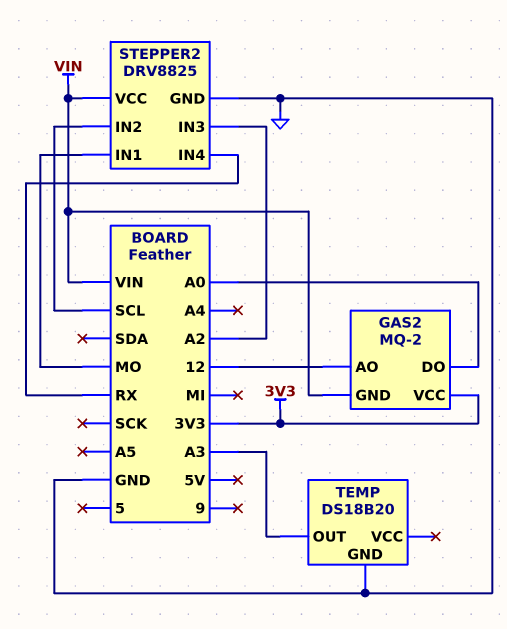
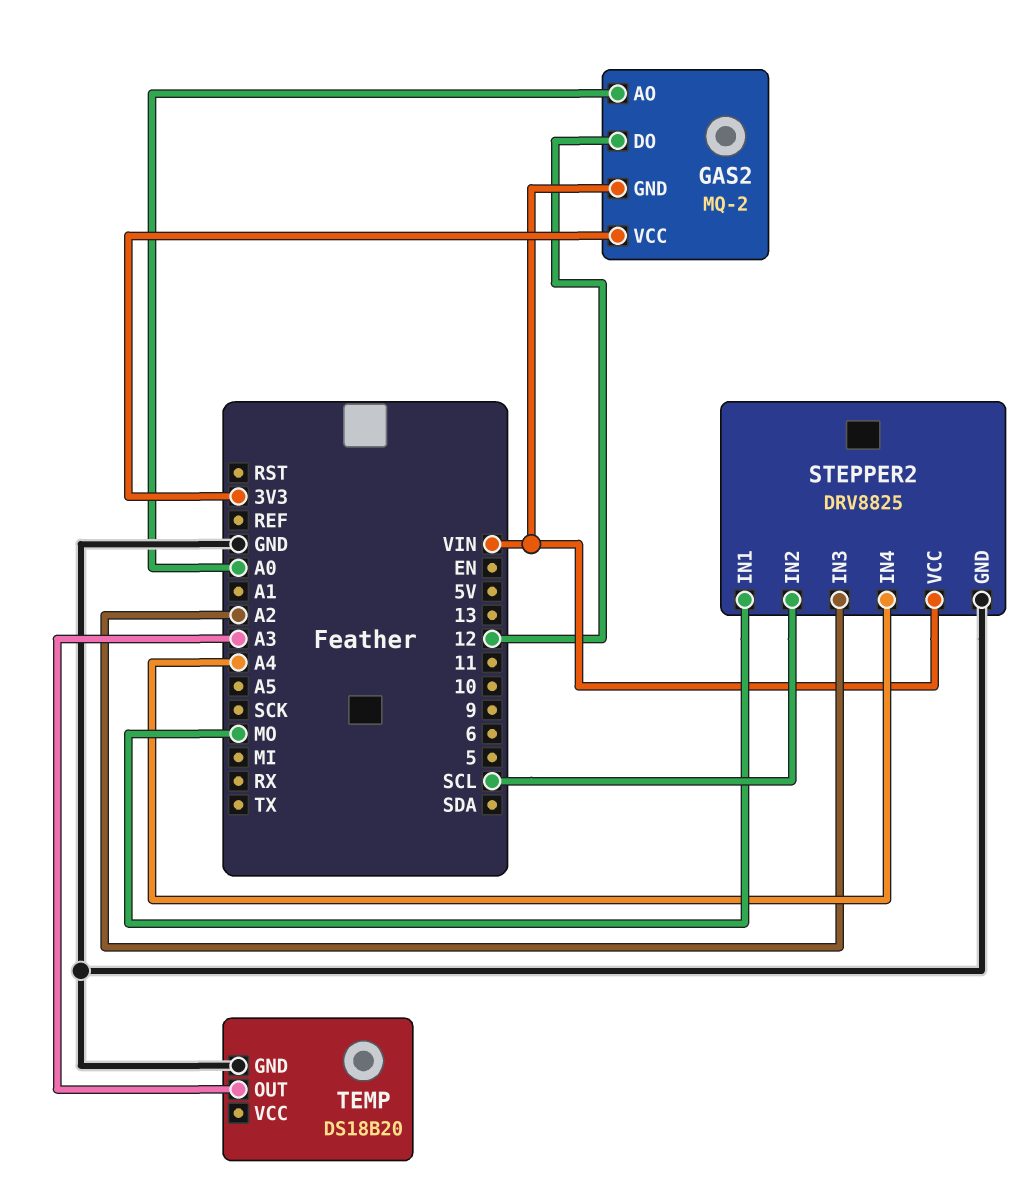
GAS2 pin AO: 12 -> A0
GAS2 pin DO: A0 -> 12
STEPPER2 pin IN4: RX -> A4

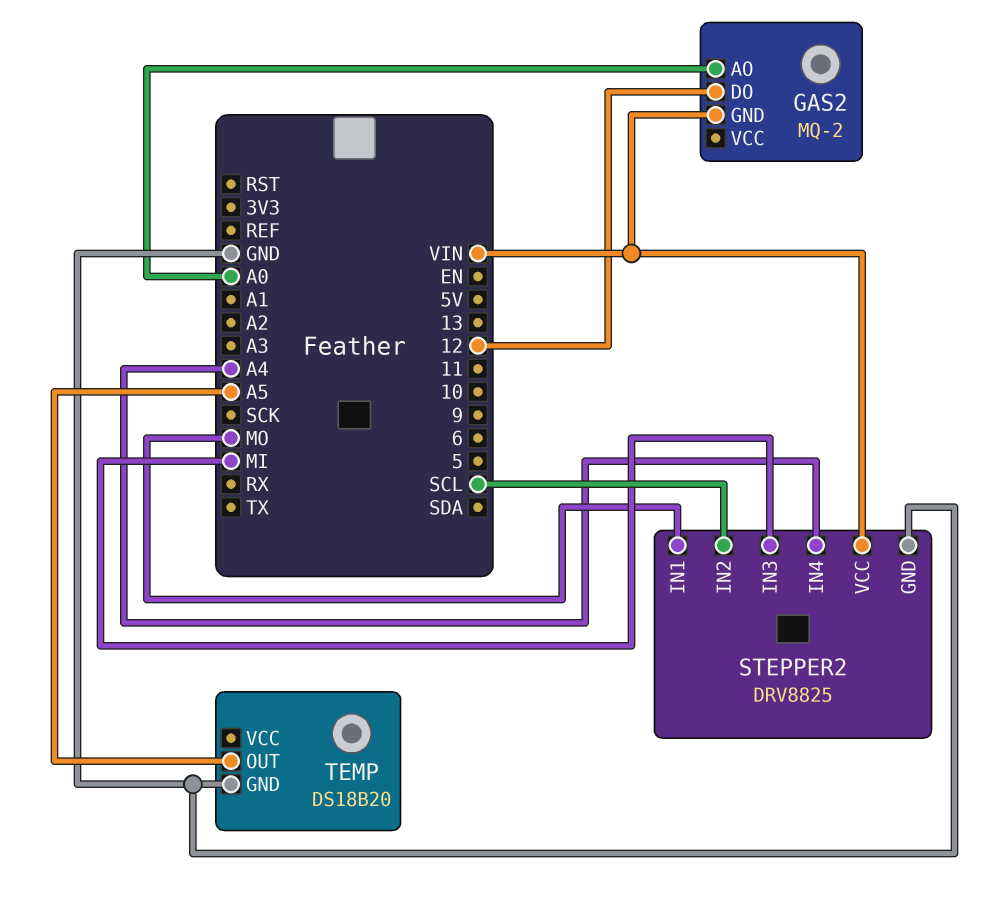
GAS2 pin VCC: 3V3 -> none
STEPPER2 pin IN3: A2 -> MI
TEMP pin OUT: A3 -> A5

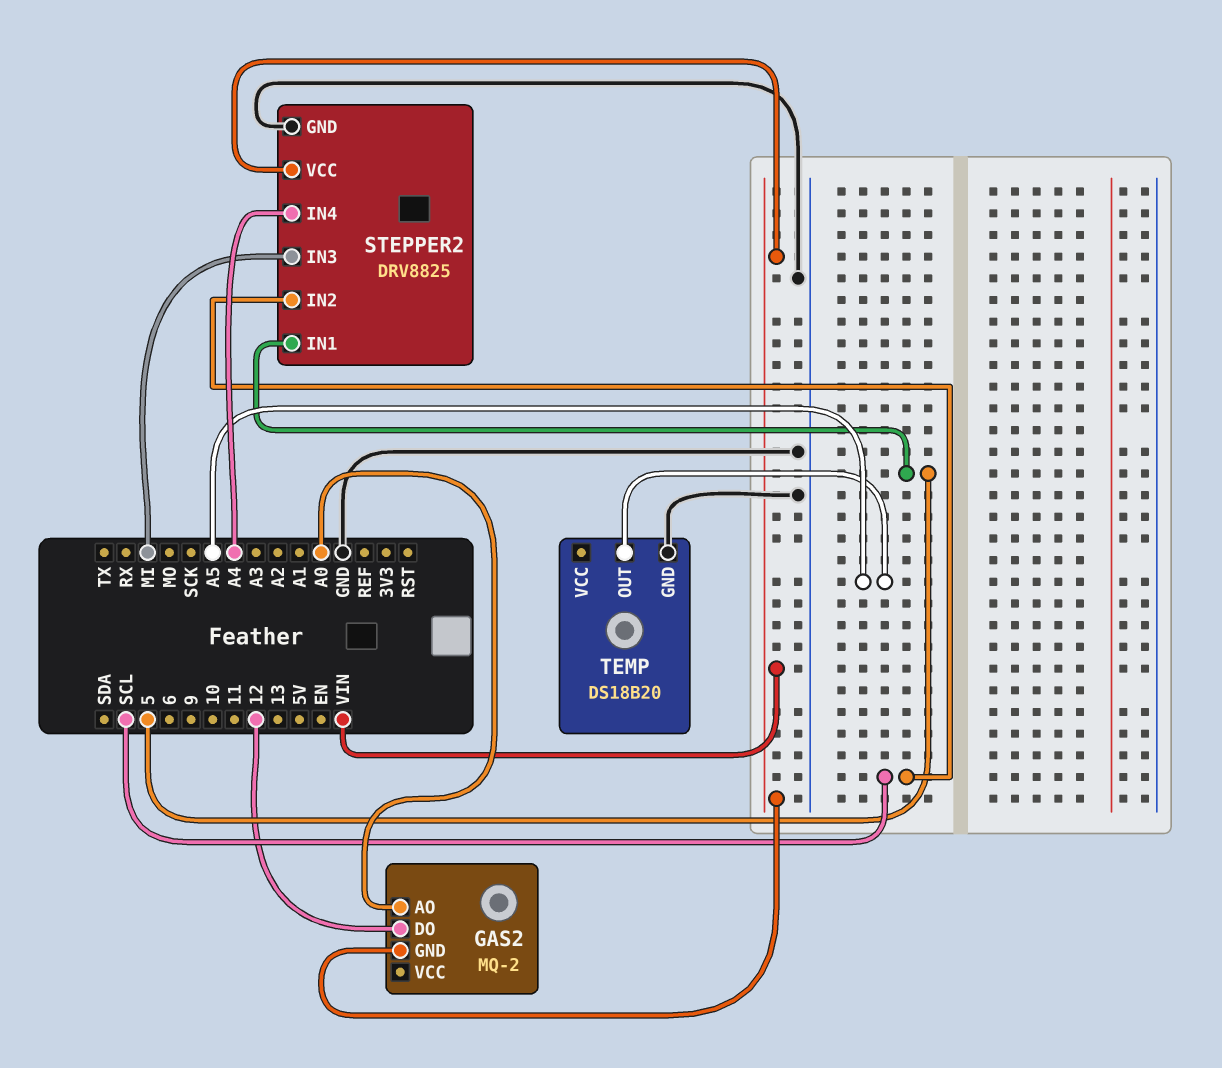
STEPPER2 pin IN1: MO -> 5

